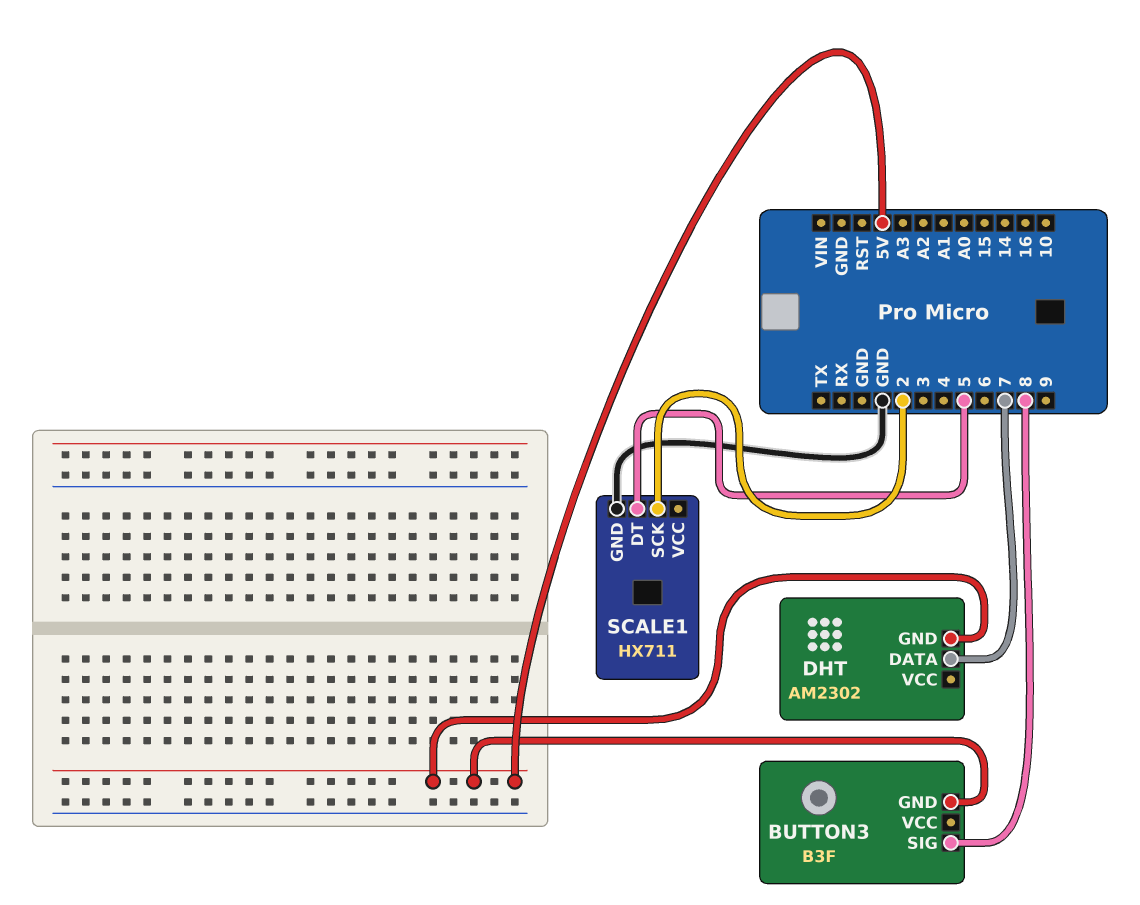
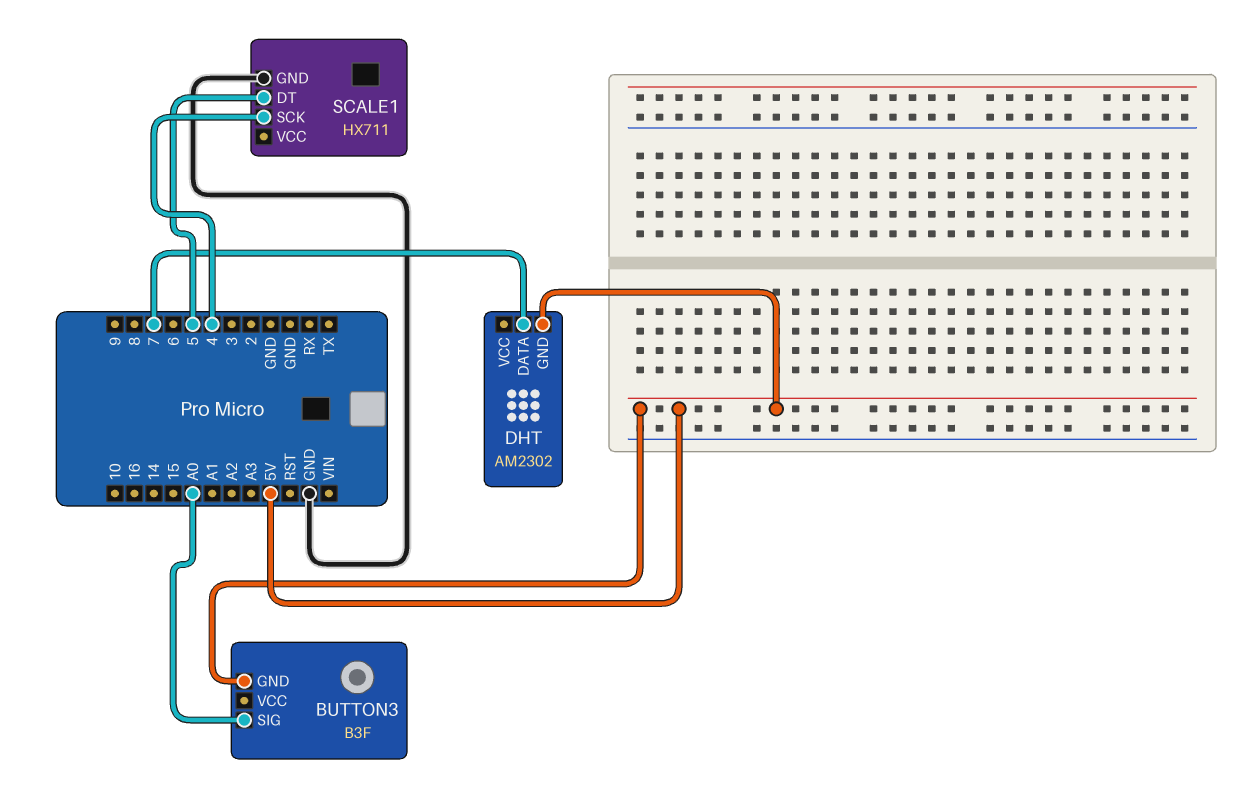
BUTTON3 pin SIG: 8 -> A0
SCALE1 pin SCK: 2 -> 4

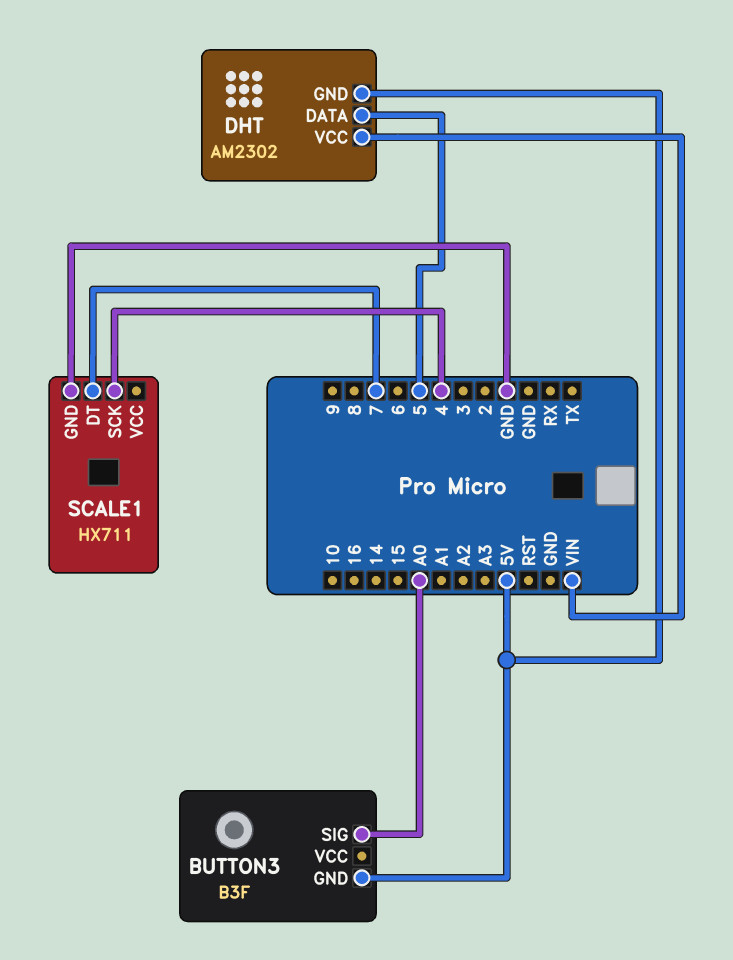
DHT pin DATA: 7 -> 5
DHT pin VCC: none -> VIN
SCALE1 pin DT: 5 -> 7

